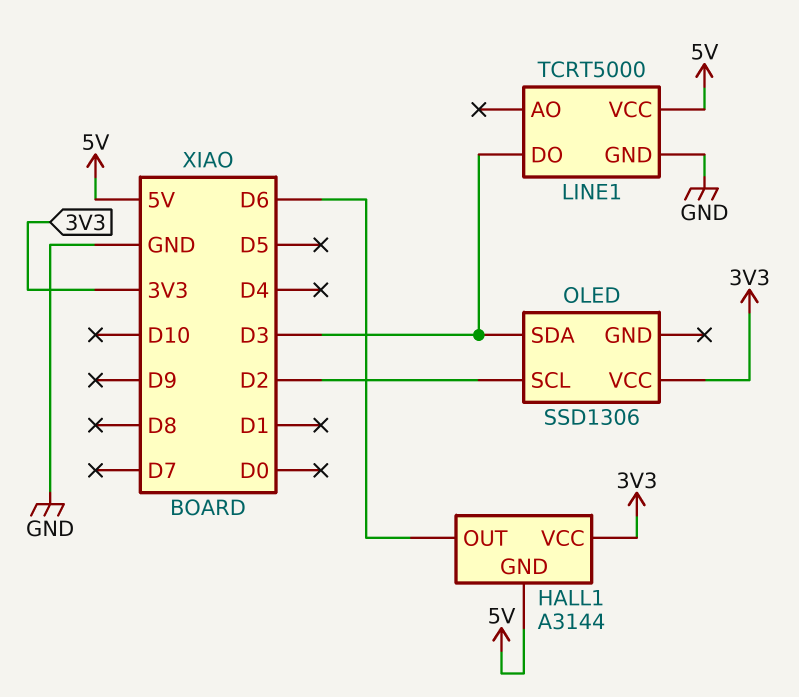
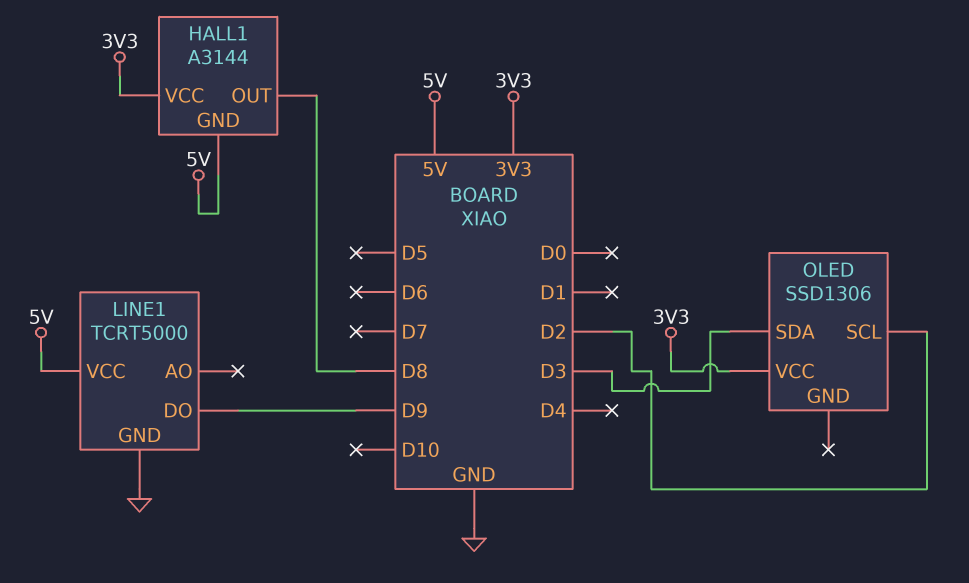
HALL1 pin OUT: D6 -> D8
LINE1 pin DO: D3 -> D9

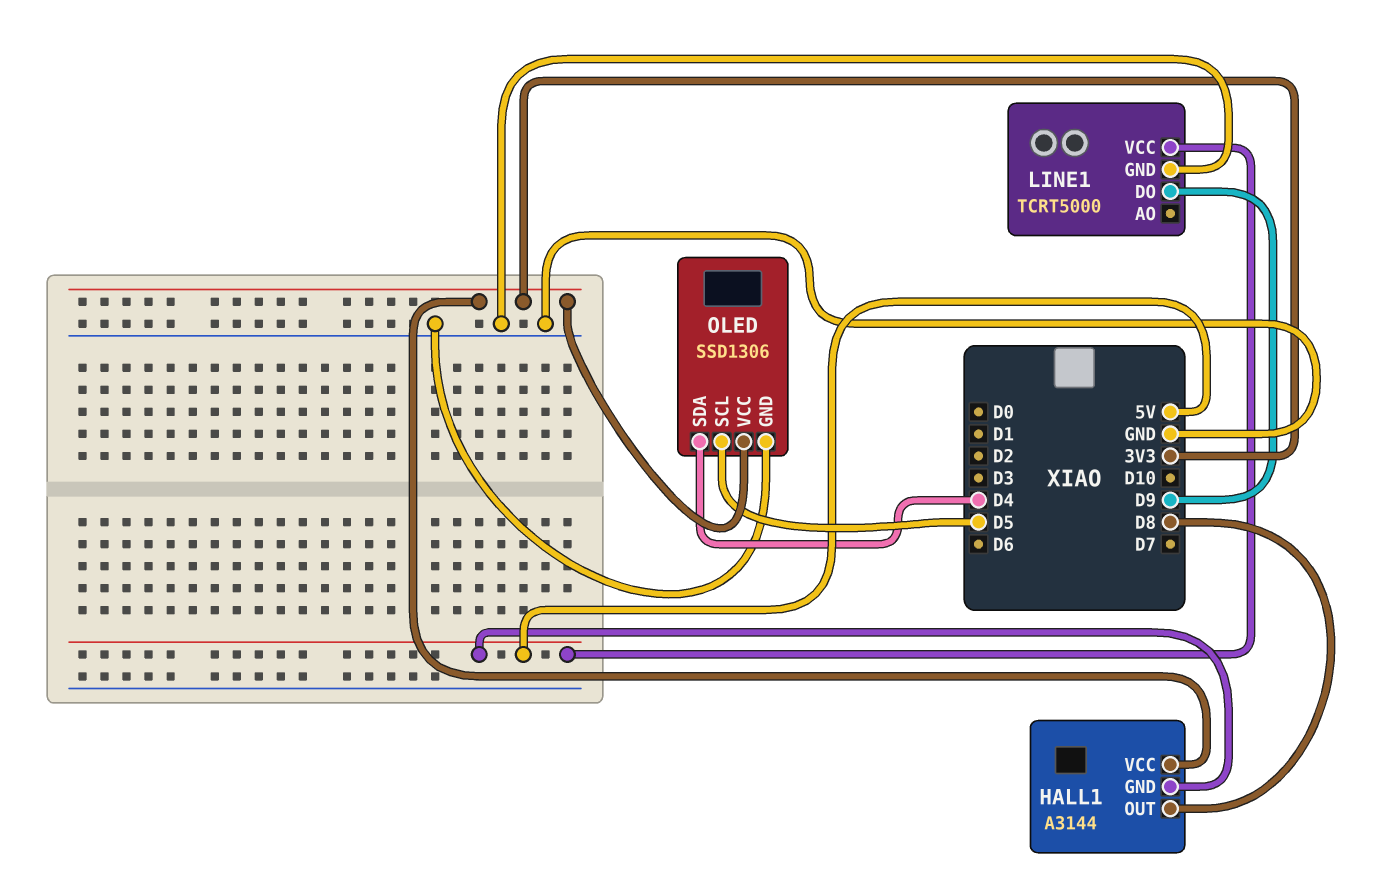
OLED pin GND: none -> GND
OLED pin SCL: D2 -> D5
OLED pin SDA: D3 -> D4

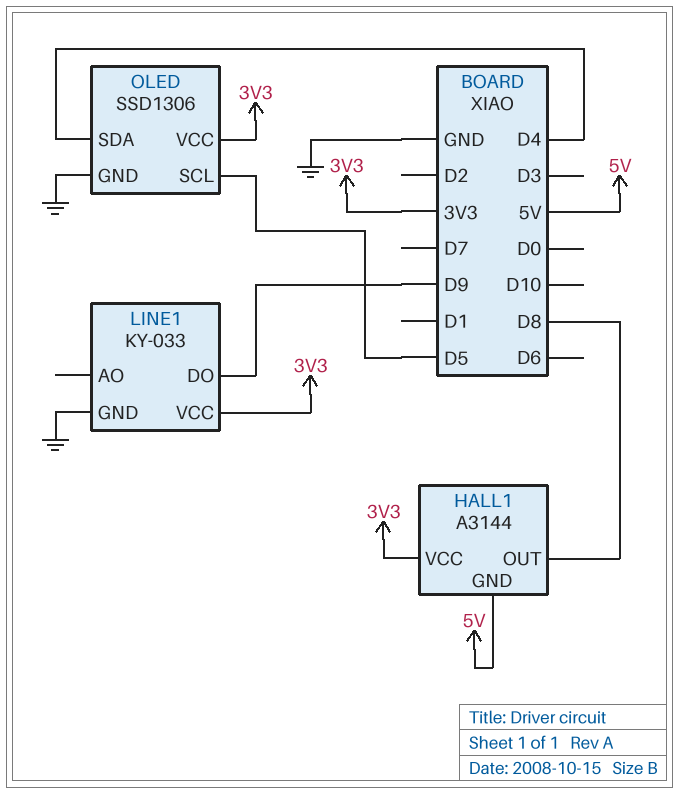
LINE1: TCRT5000 -> KY-033
LINE1 pin VCC: 5V -> 3V3

